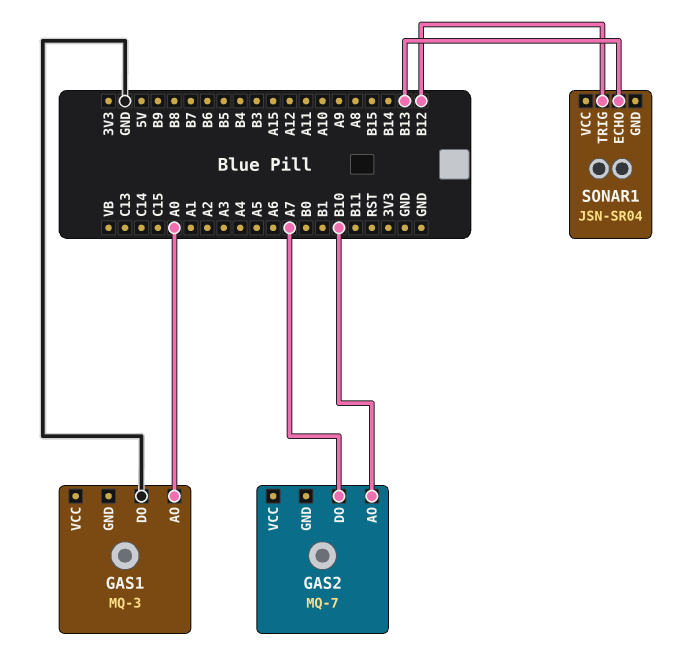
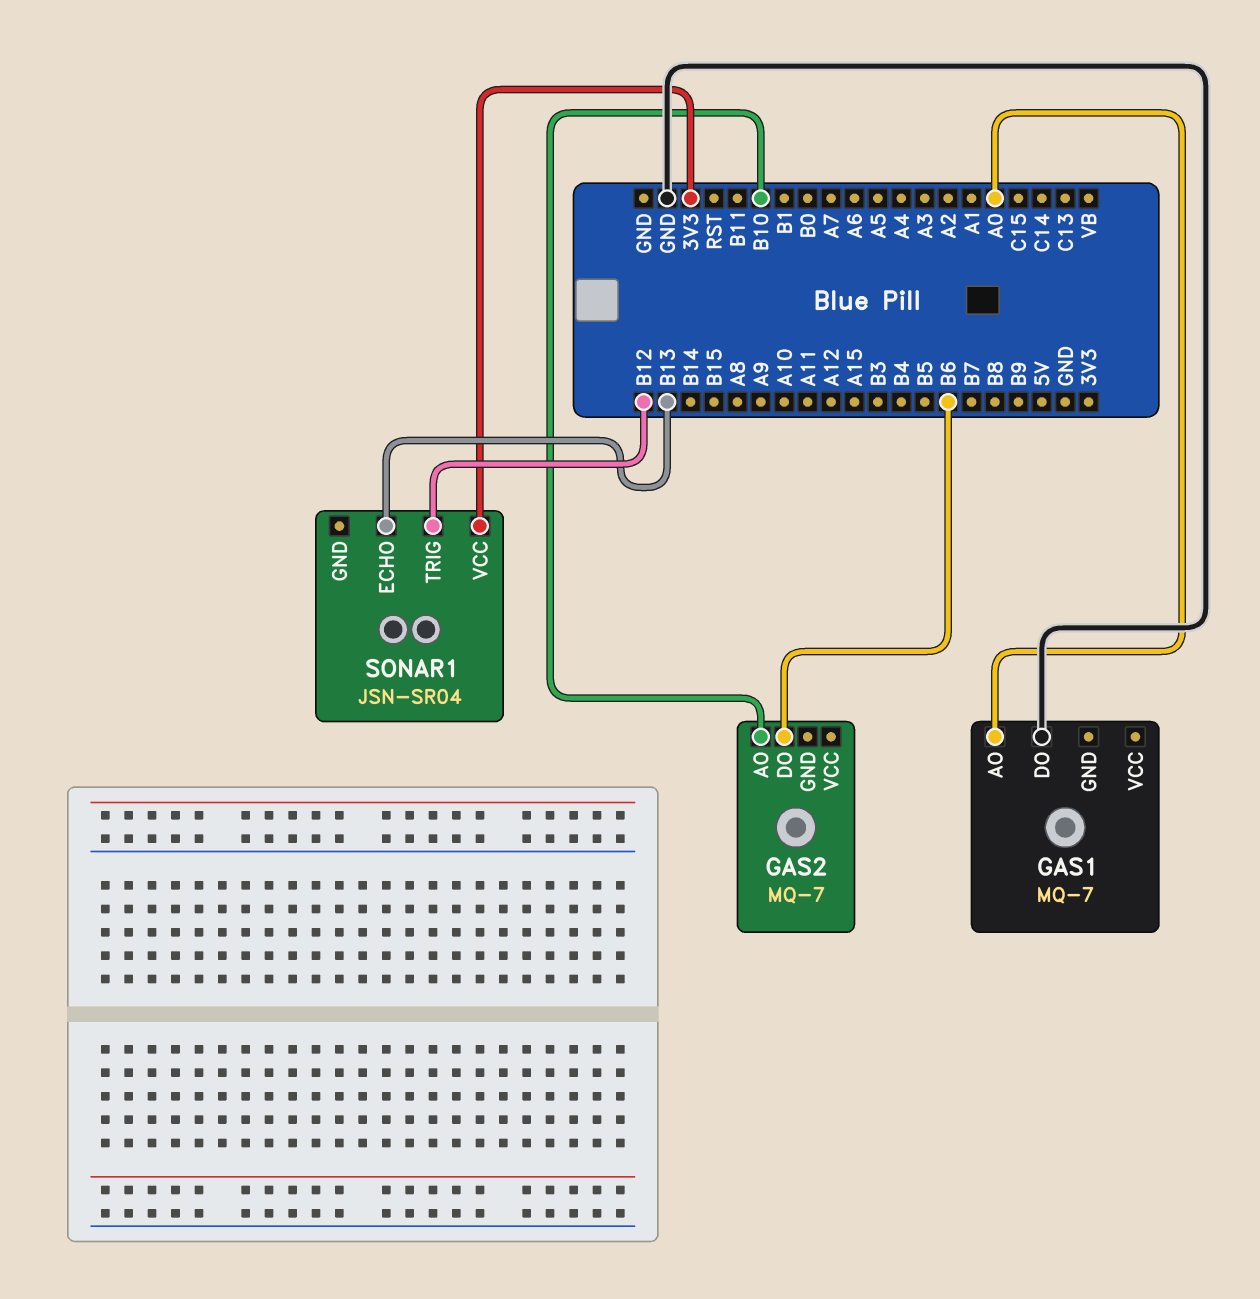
GAS1: MQ-3 -> MQ-7
GAS2 pin DO: A7 -> B6
SONAR1 pin VCC: none -> 3V3

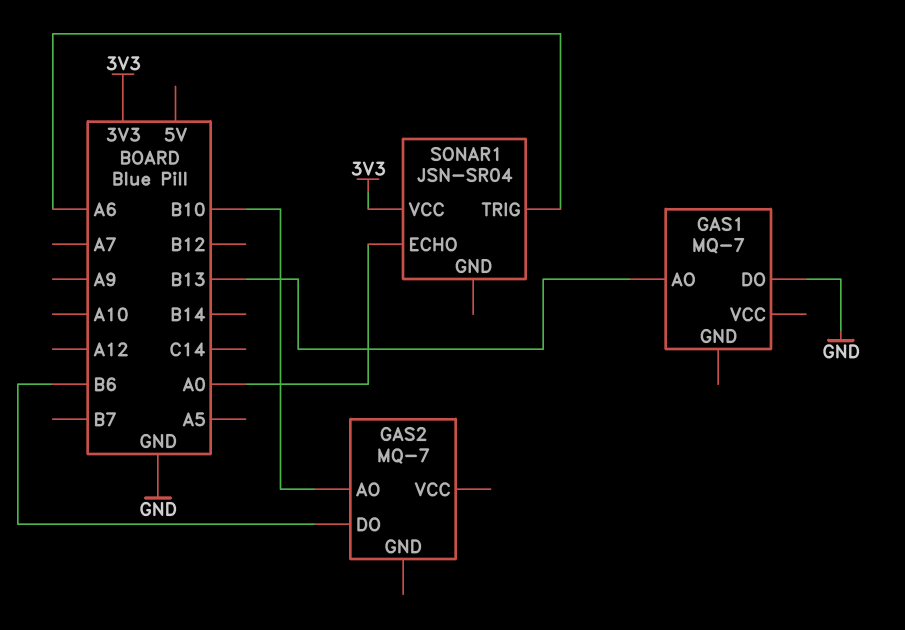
GAS1 pin AO: A0 -> B13
SONAR1 pin ECHO: B13 -> A0
SONAR1 pin TRIG: B12 -> A6

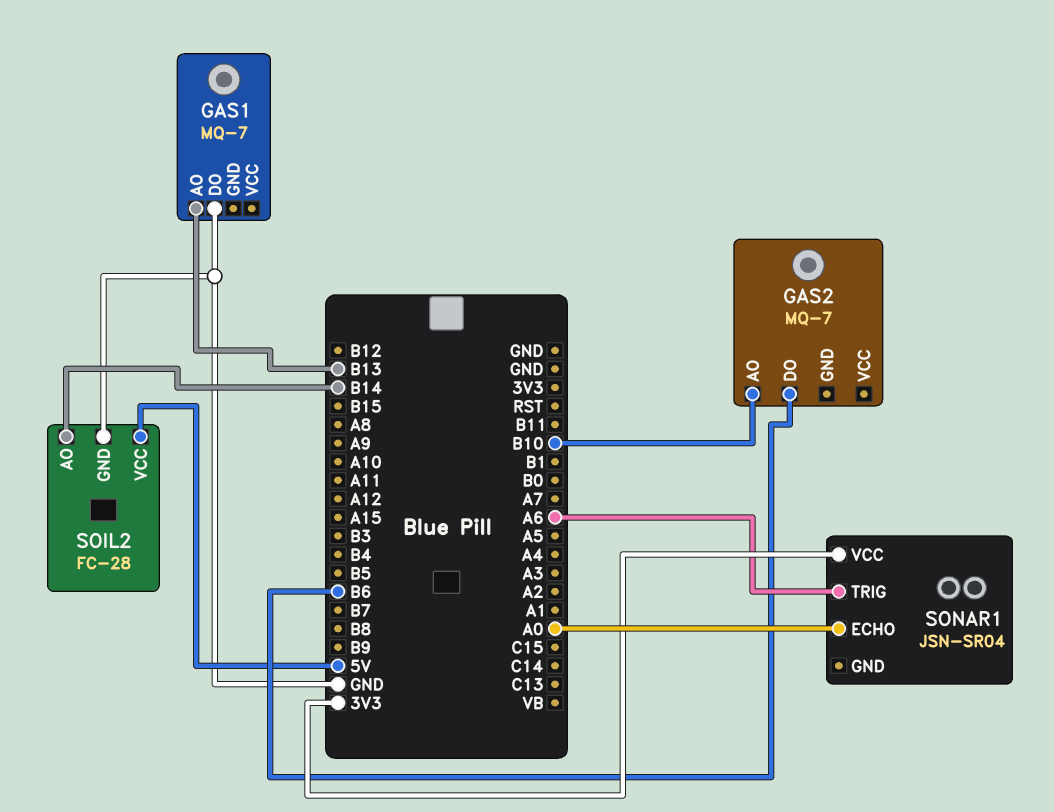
SOIL2: none -> FC-28
SOIL2 pin AO: none -> B14
SOIL2 pin GND: none -> GND
SOIL2 pin VCC: none -> 5V

